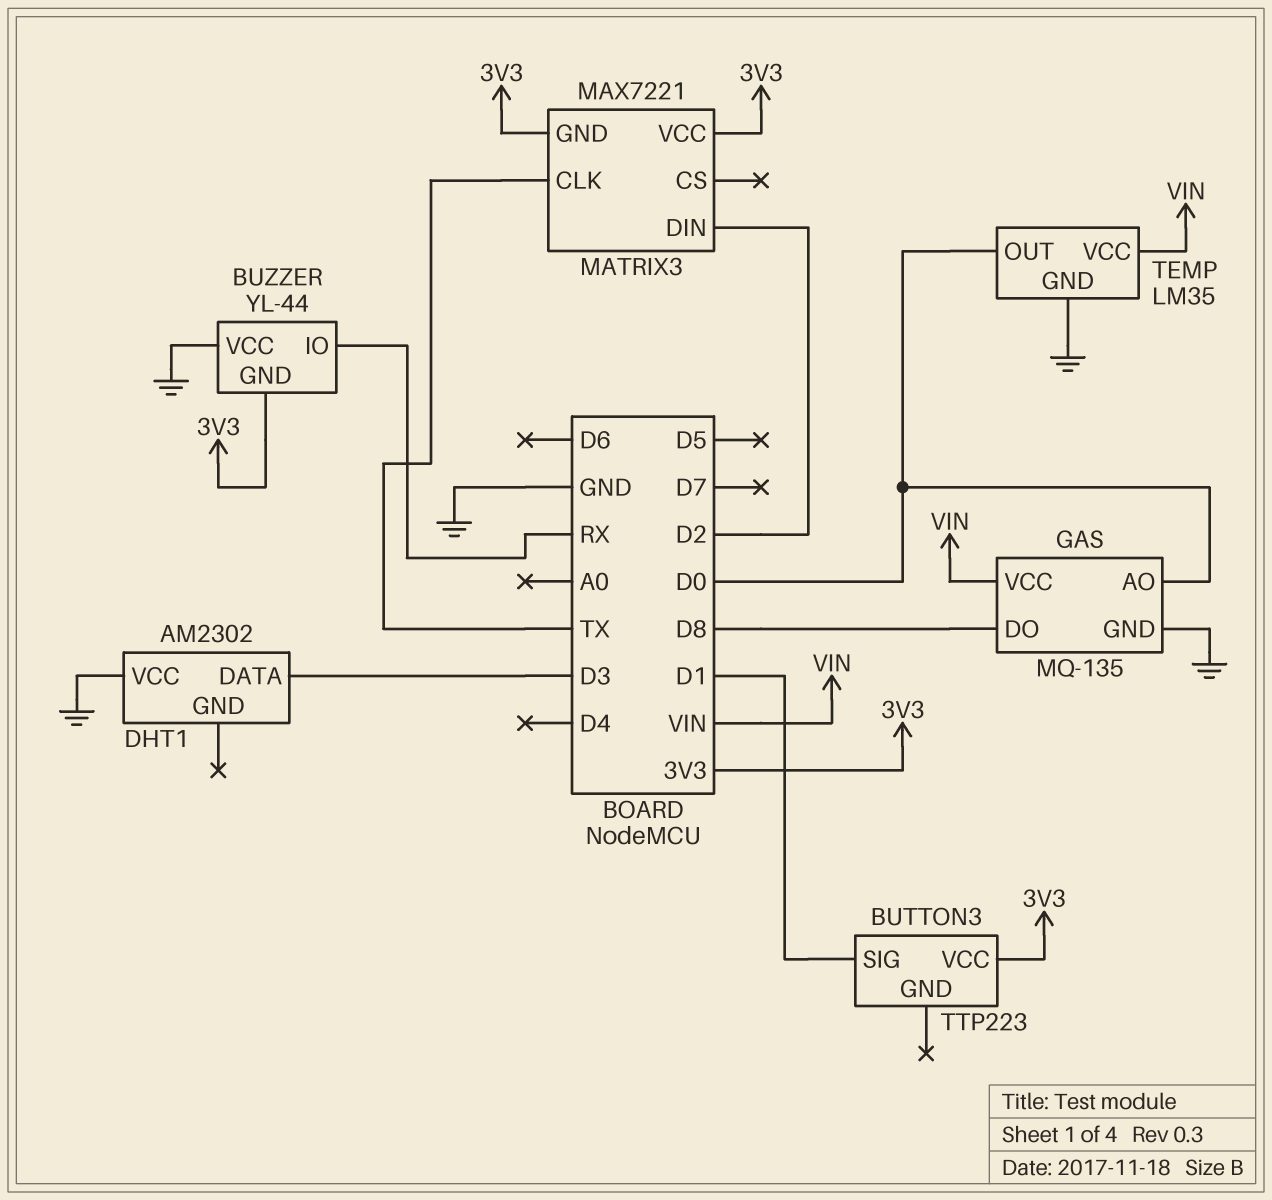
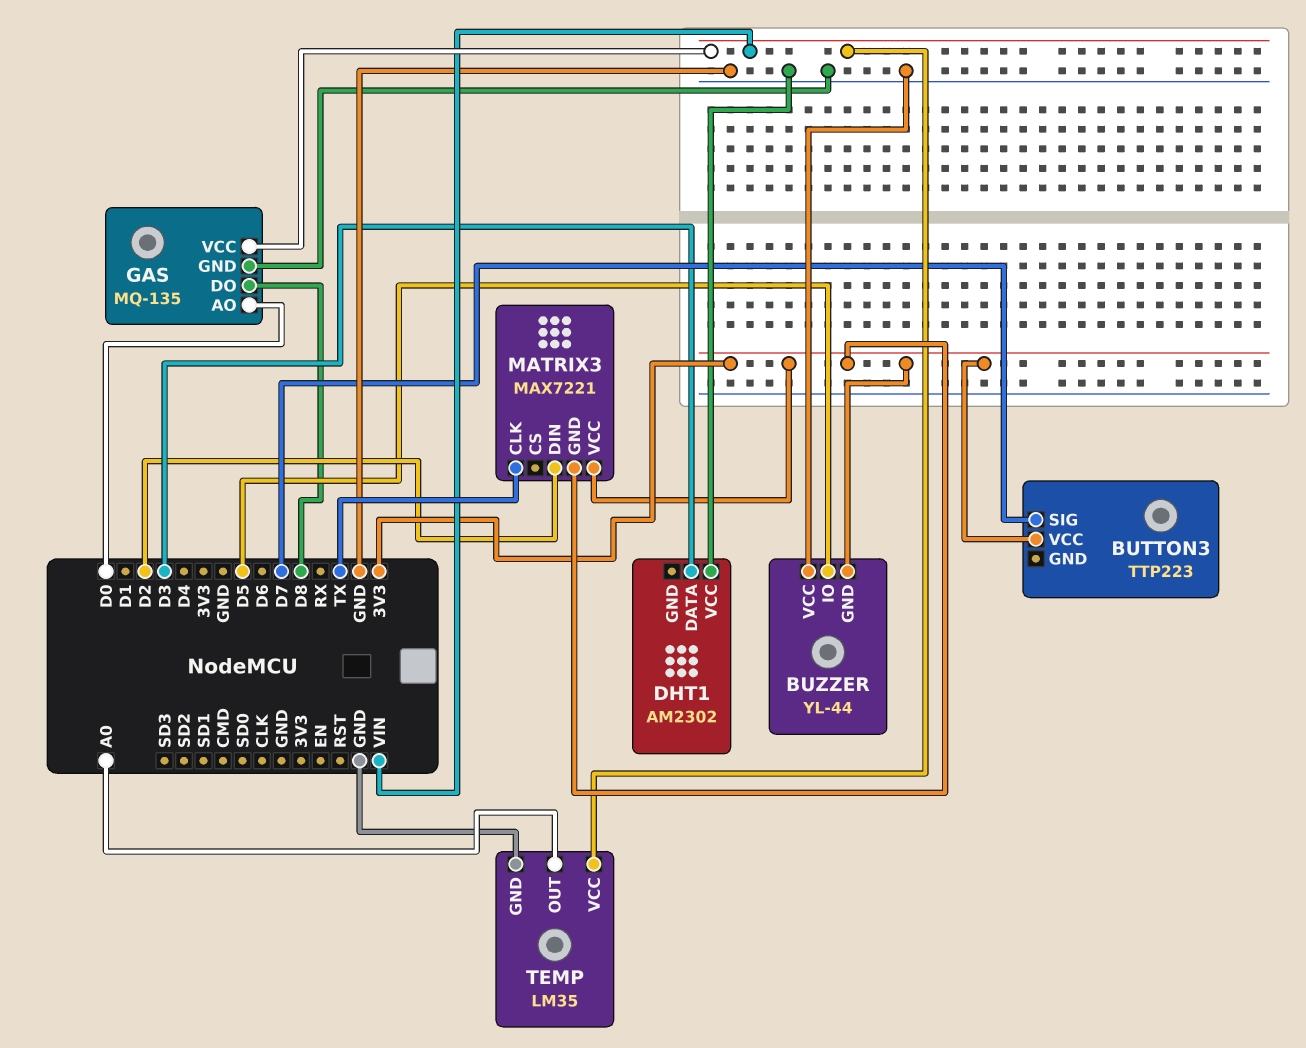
BUTTON3 pin SIG: D1 -> D7
BUZZER pin IO: RX -> D5
TEMP pin OUT: D0 -> A0

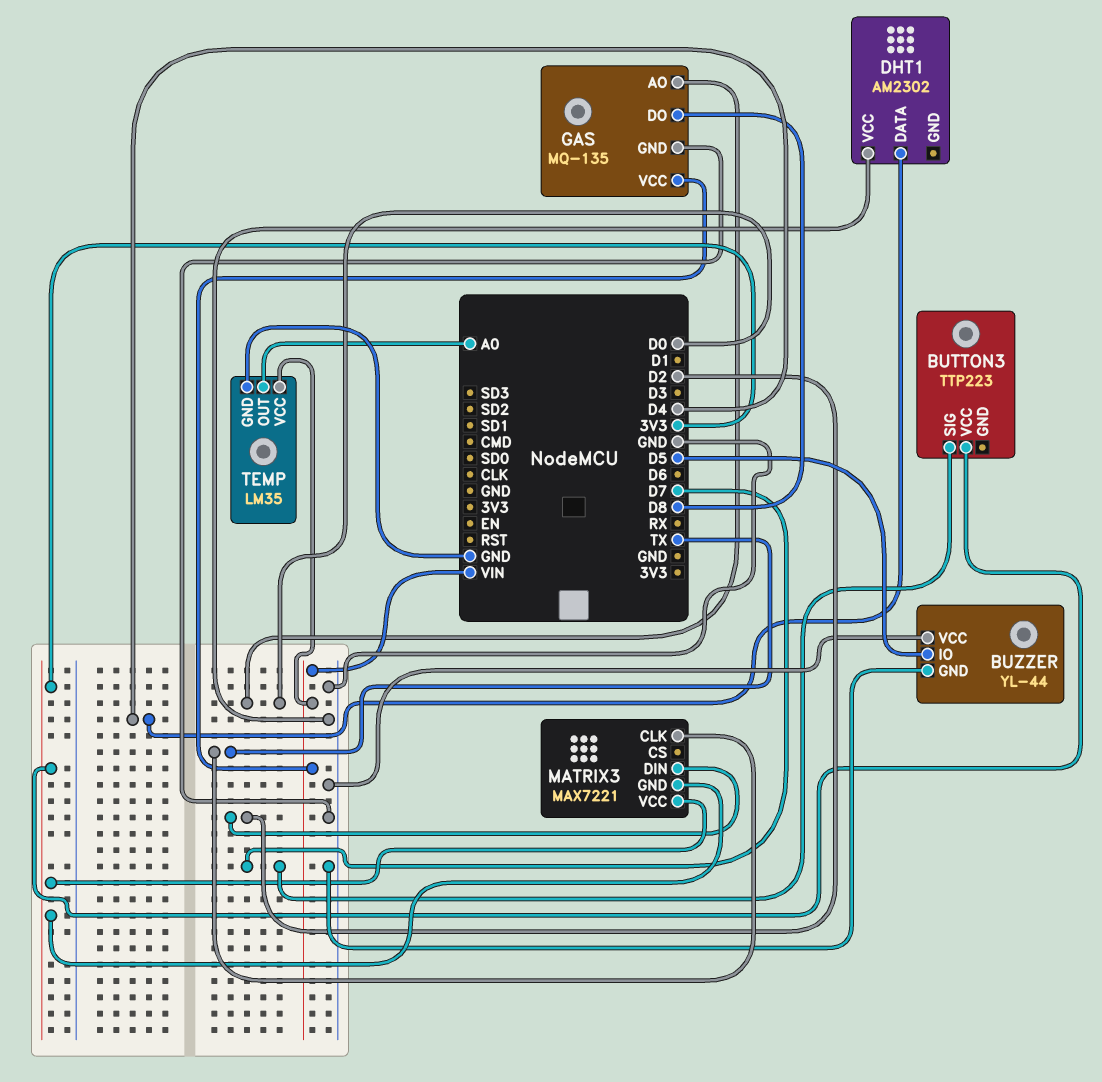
BUZZER pin GND: 3V3 -> GND
DHT1 pin DATA: D3 -> D4

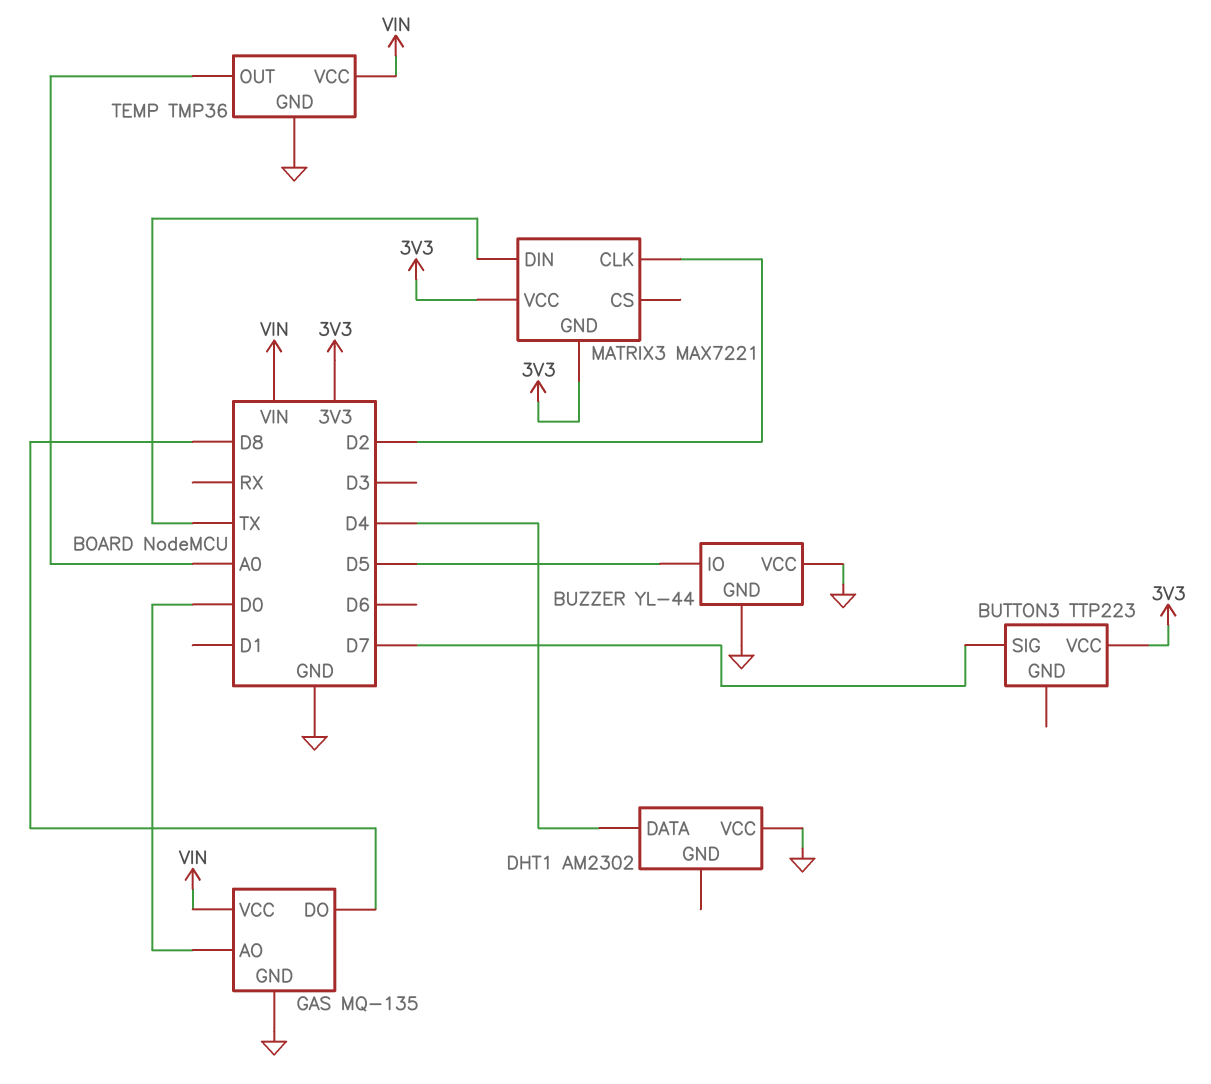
MATRIX3 pin CLK: TX -> D2
MATRIX3 pin DIN: D2 -> TX
TEMP: LM35 -> TMP36

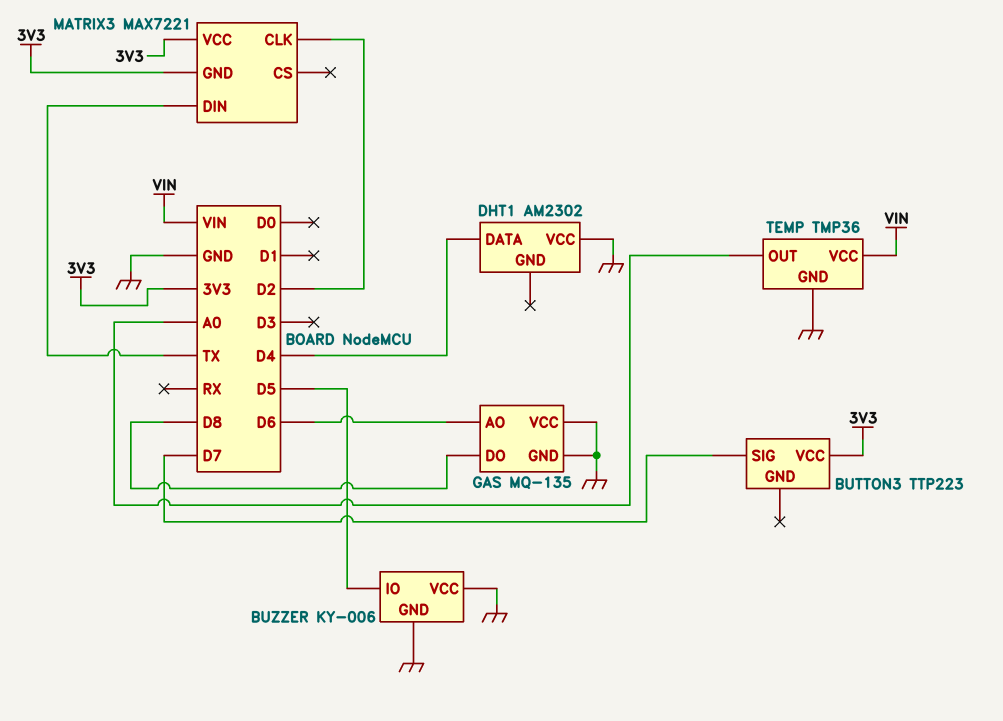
BUZZER: YL-44 -> KY-006
GAS pin AO: D0 -> D6
GAS pin VCC: VIN -> GND

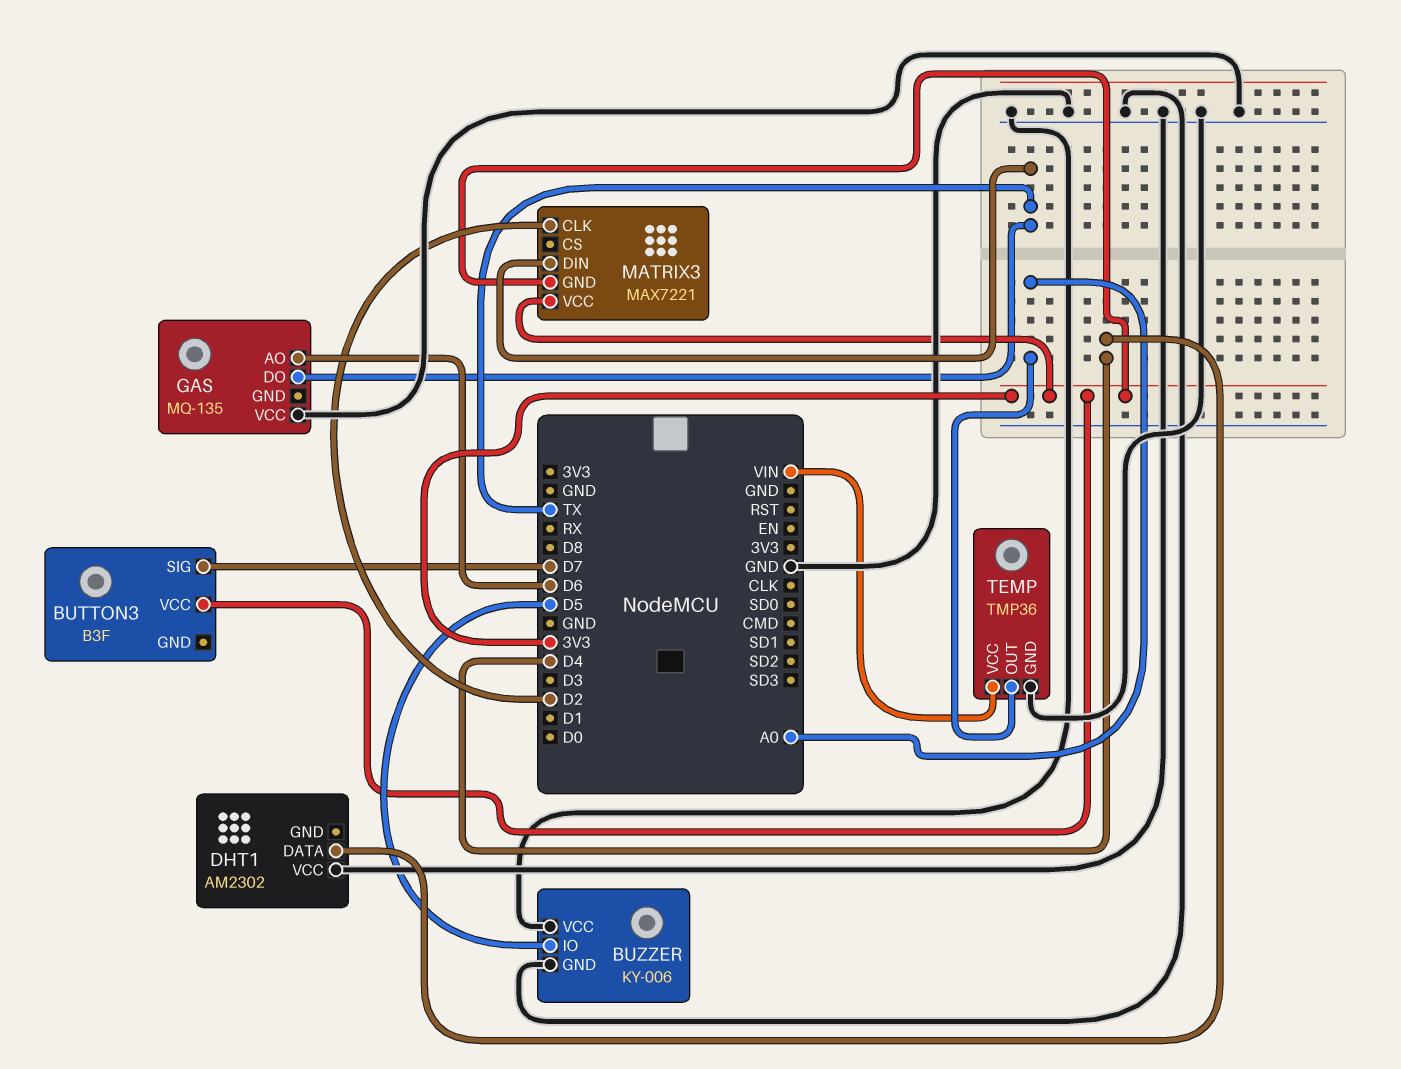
BUTTON3: TTP223 -> B3F
GAS pin DO: D8 -> TX
GAS pin GND: GND -> none

